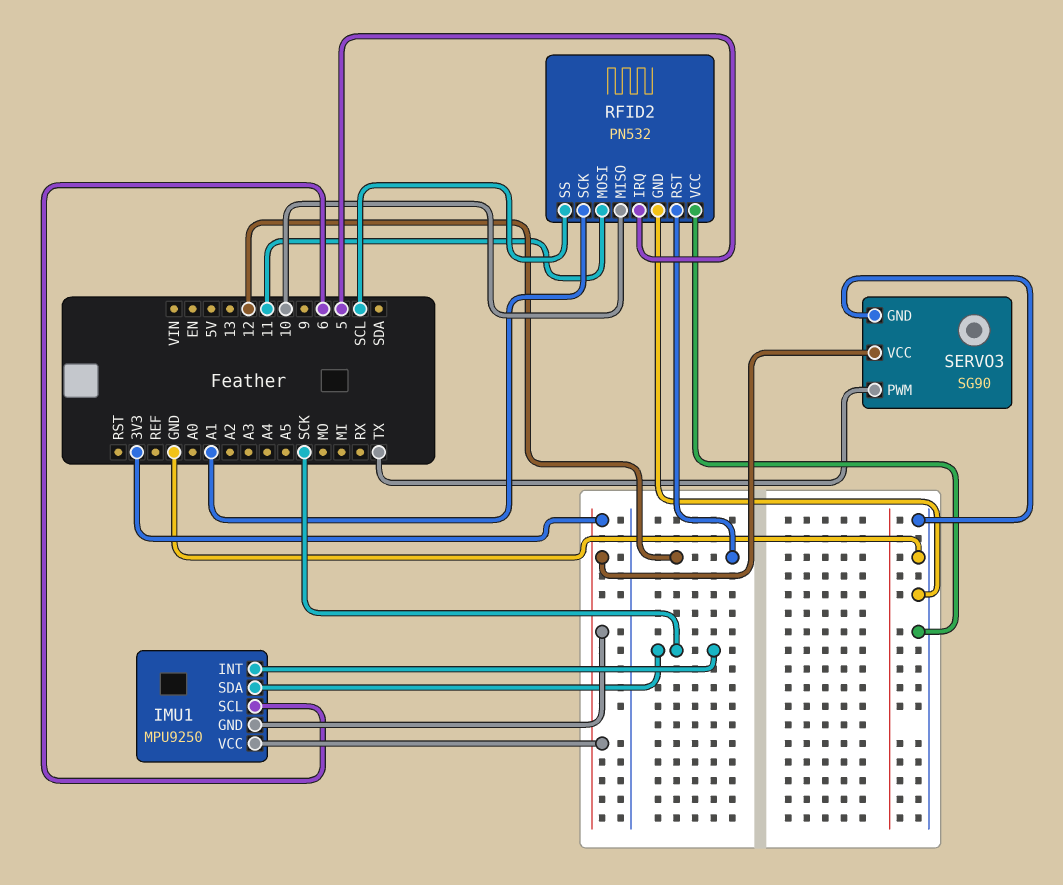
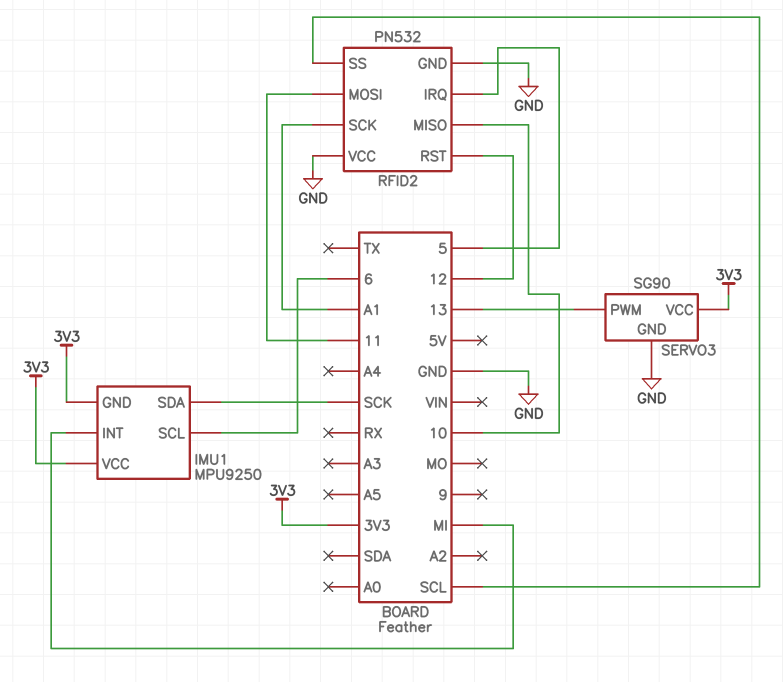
IMU1 pin INT: SCK -> MI
SERVO3 pin PWM: TX -> 13

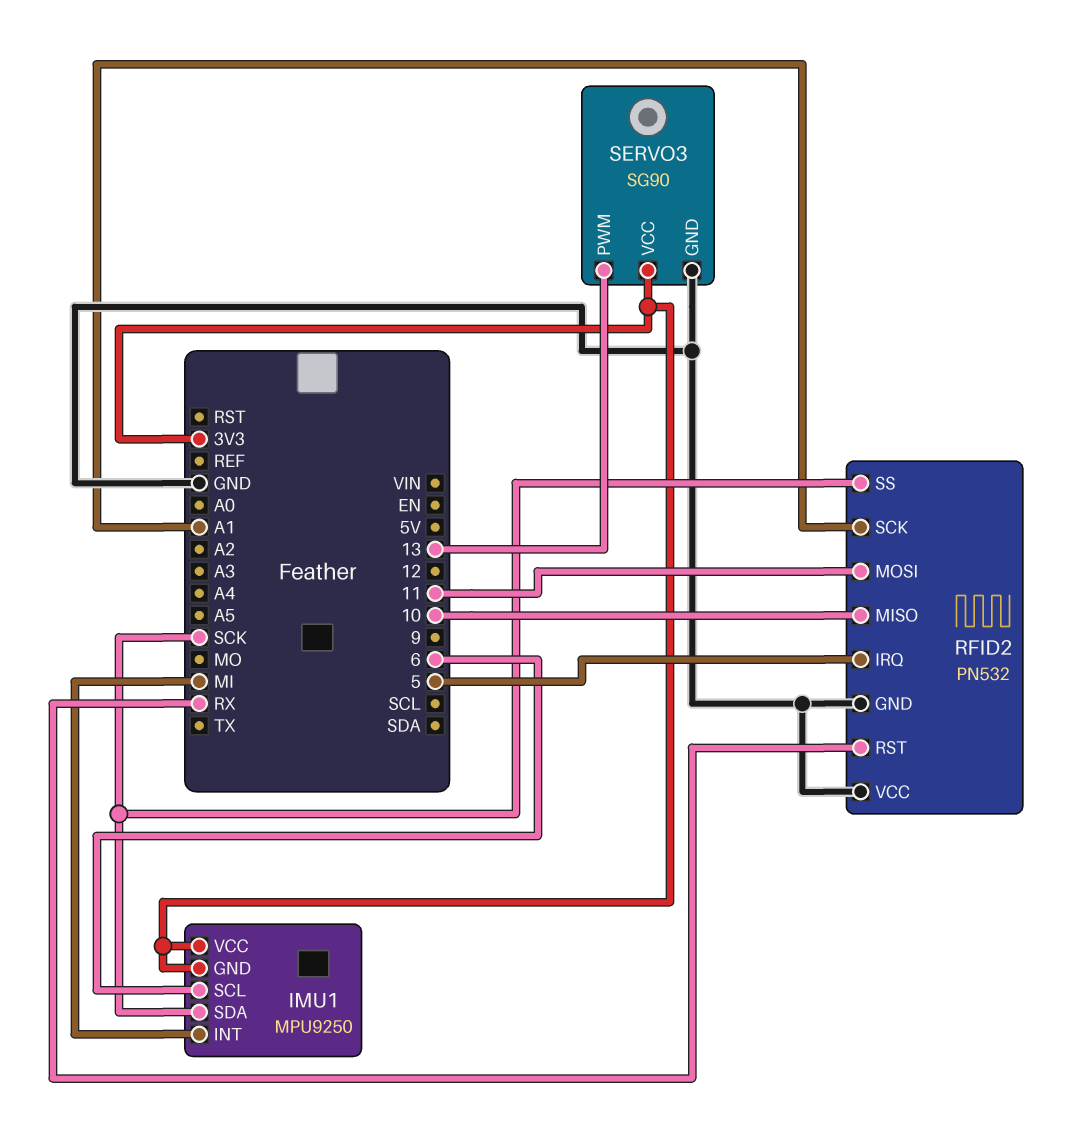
RFID2 pin RST: 12 -> RX
RFID2 pin SS: SCL -> SCK

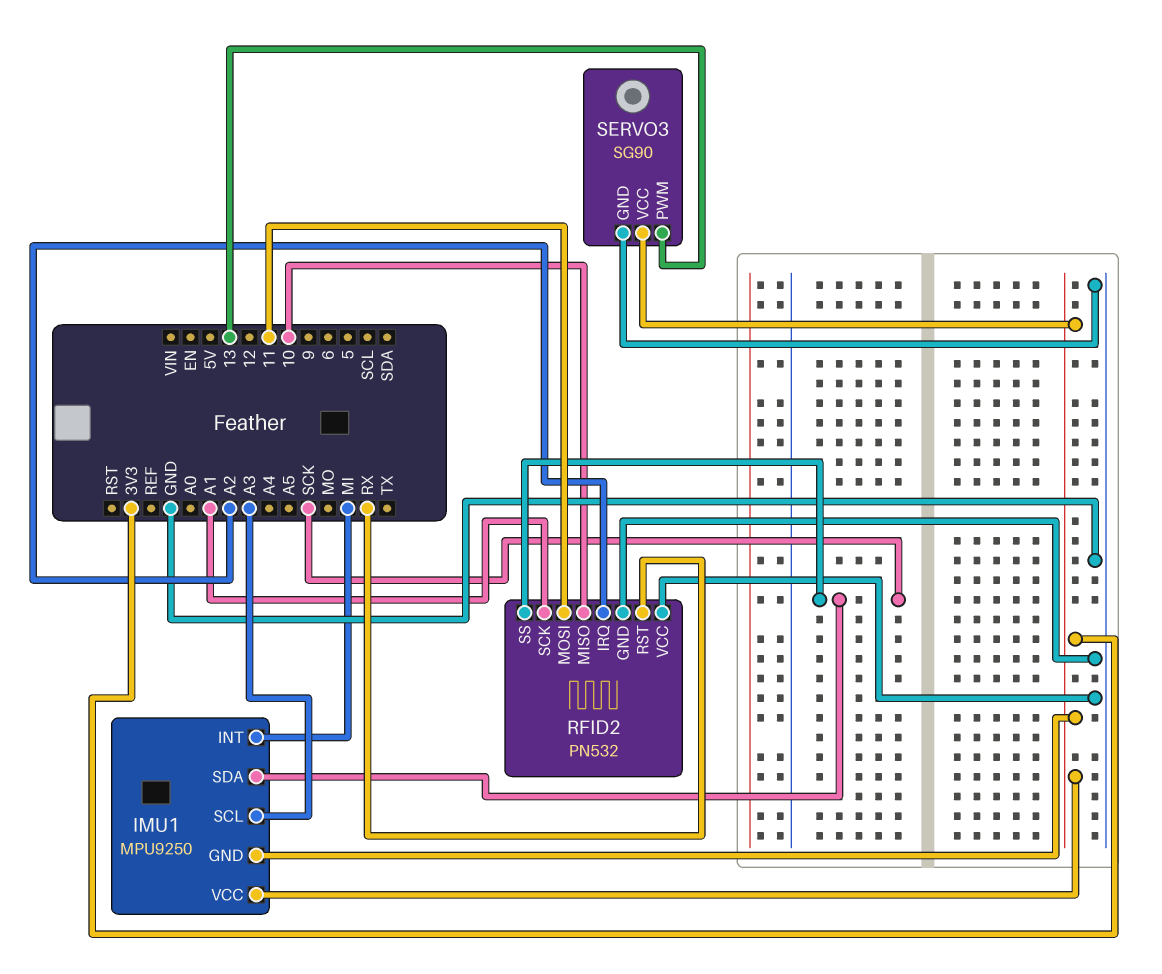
IMU1 pin SCL: 6 -> A3
RFID2 pin IRQ: 5 -> A2

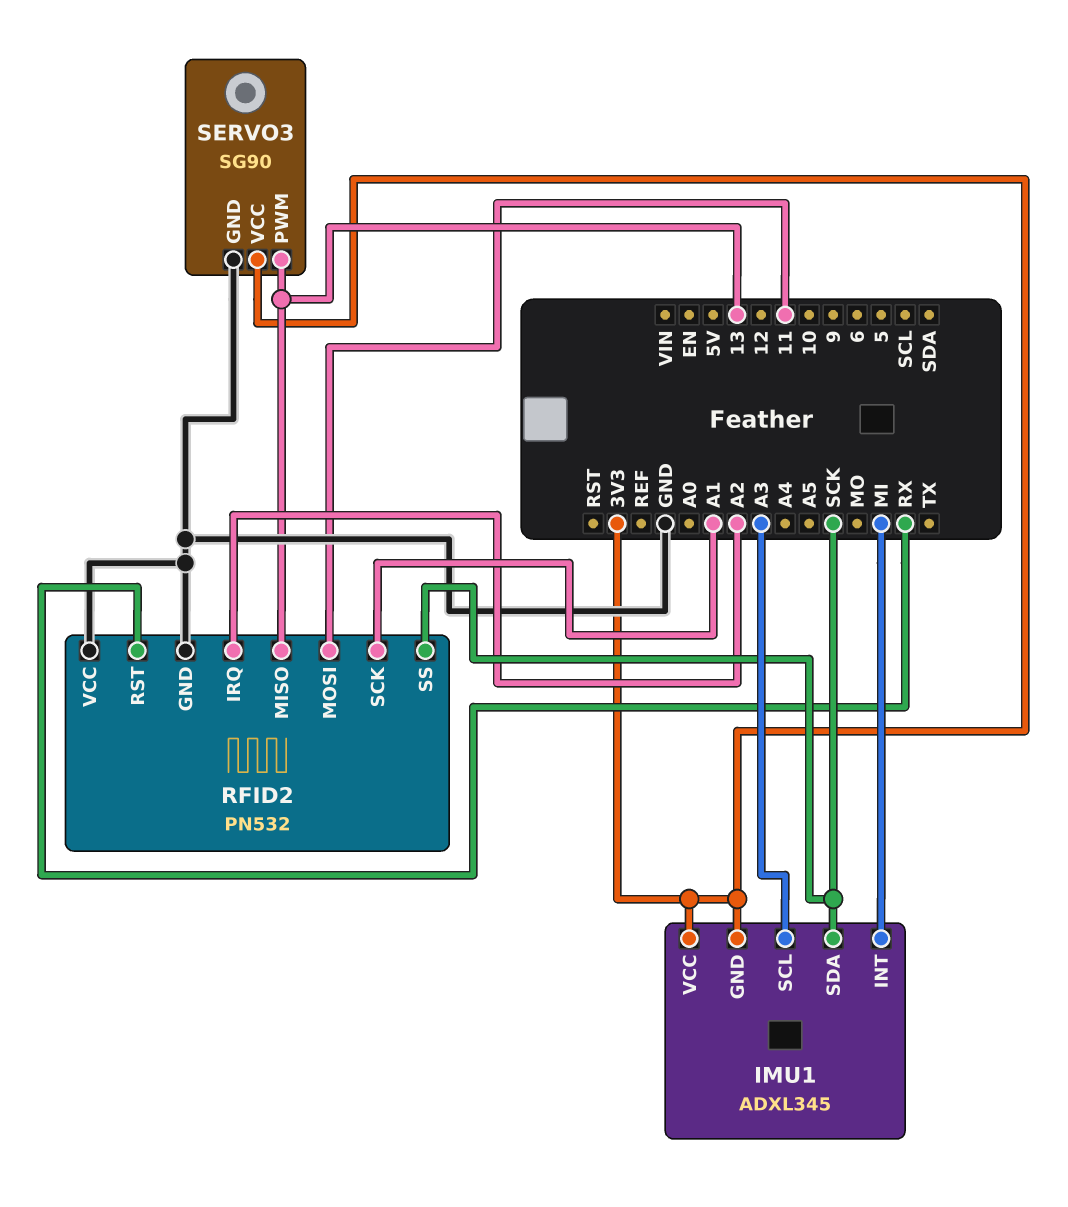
IMU1: MPU9250 -> ADXL345
RFID2 pin MISO: 10 -> 13

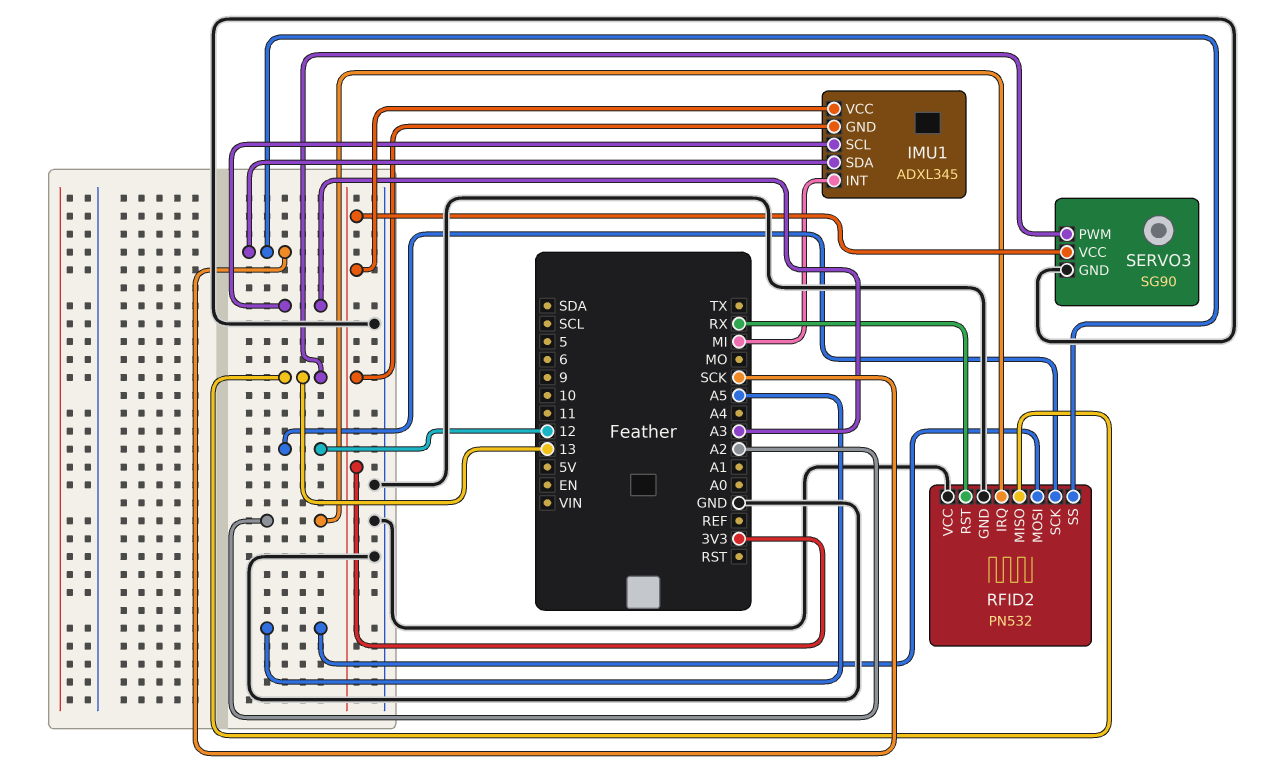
RFID2 pin MOSI: 11 -> A5
RFID2 pin SCK: A1 -> 12

